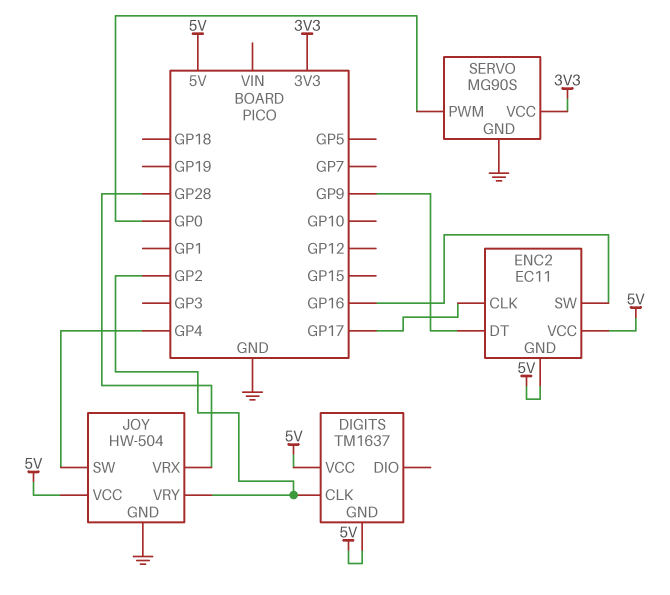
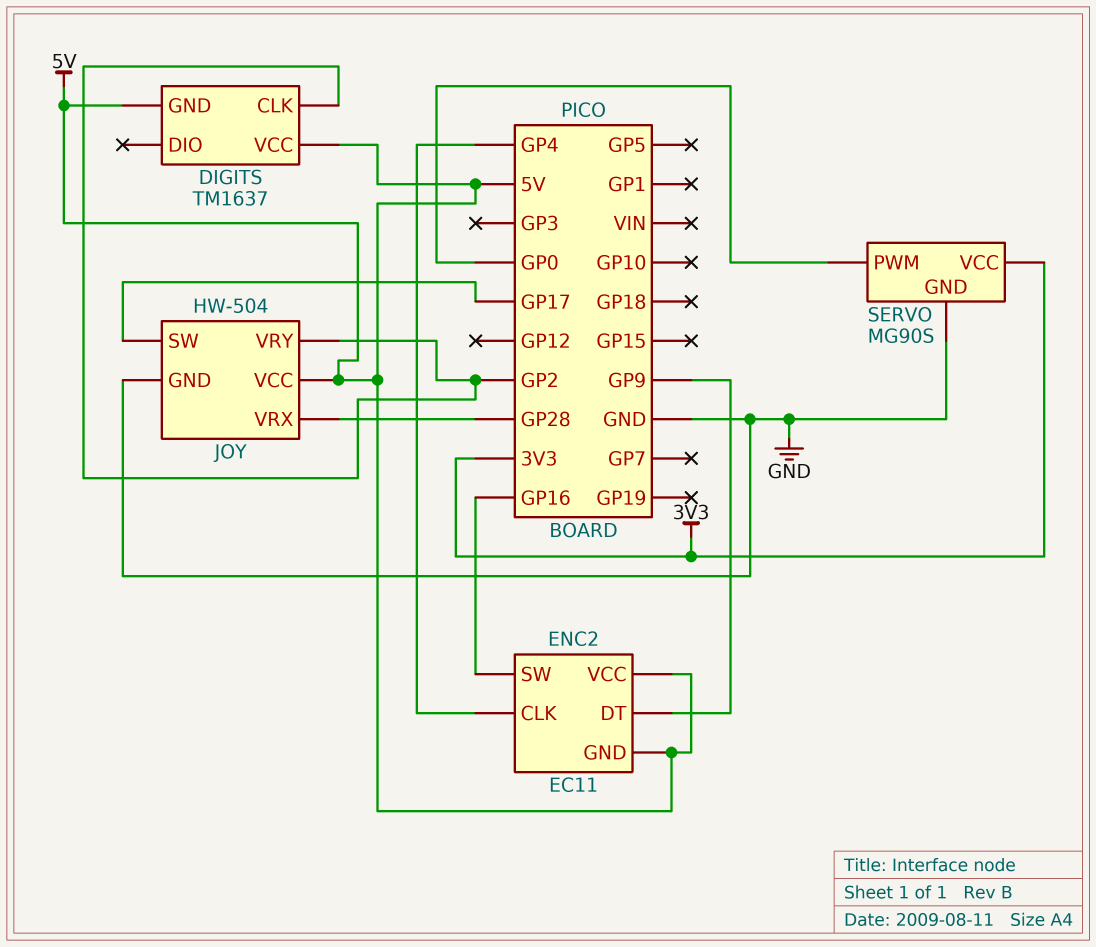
ENC2 pin CLK: GP17 -> GP4
JOY pin SW: GP4 -> GP17

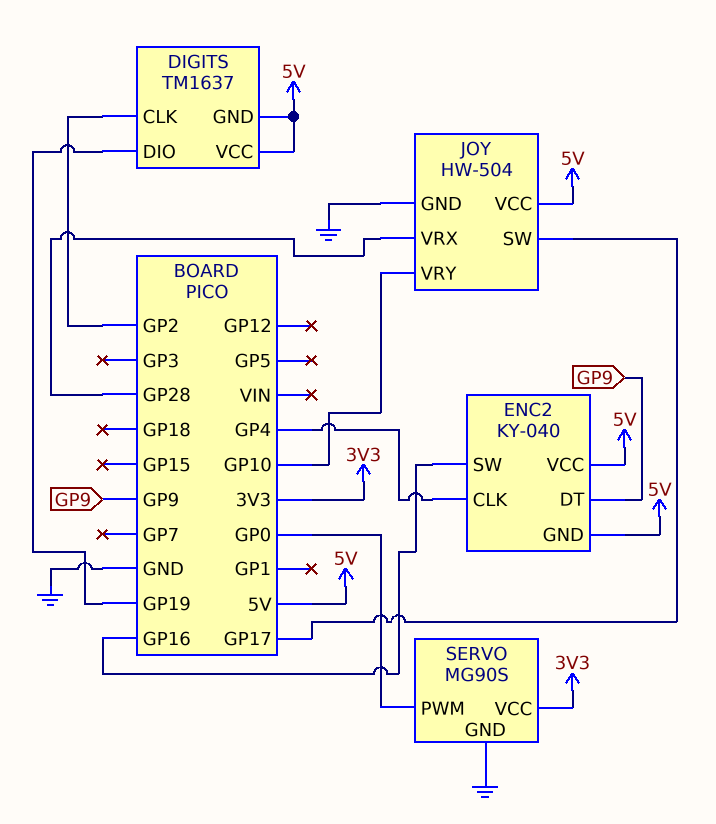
DIGITS pin DIO: none -> GP19
ENC2: EC11 -> KY-040
JOY pin VRY: GP2 -> GP10

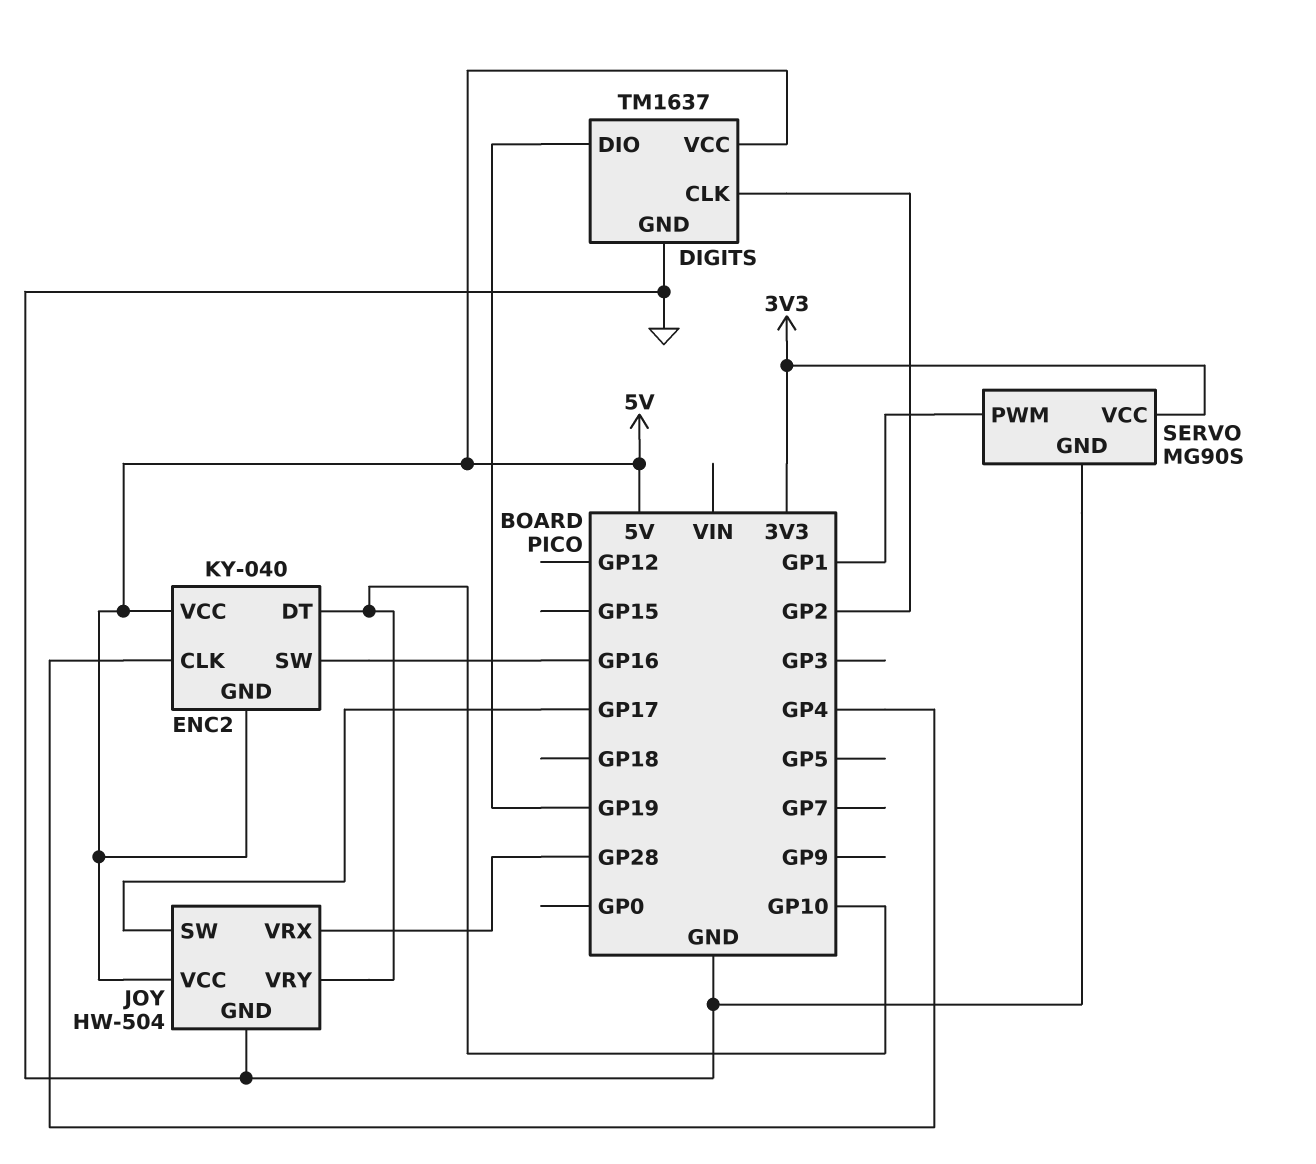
DIGITS pin GND: 5V -> GND
ENC2 pin DT: GP9 -> GP10
SERVO pin PWM: GP0 -> GP1

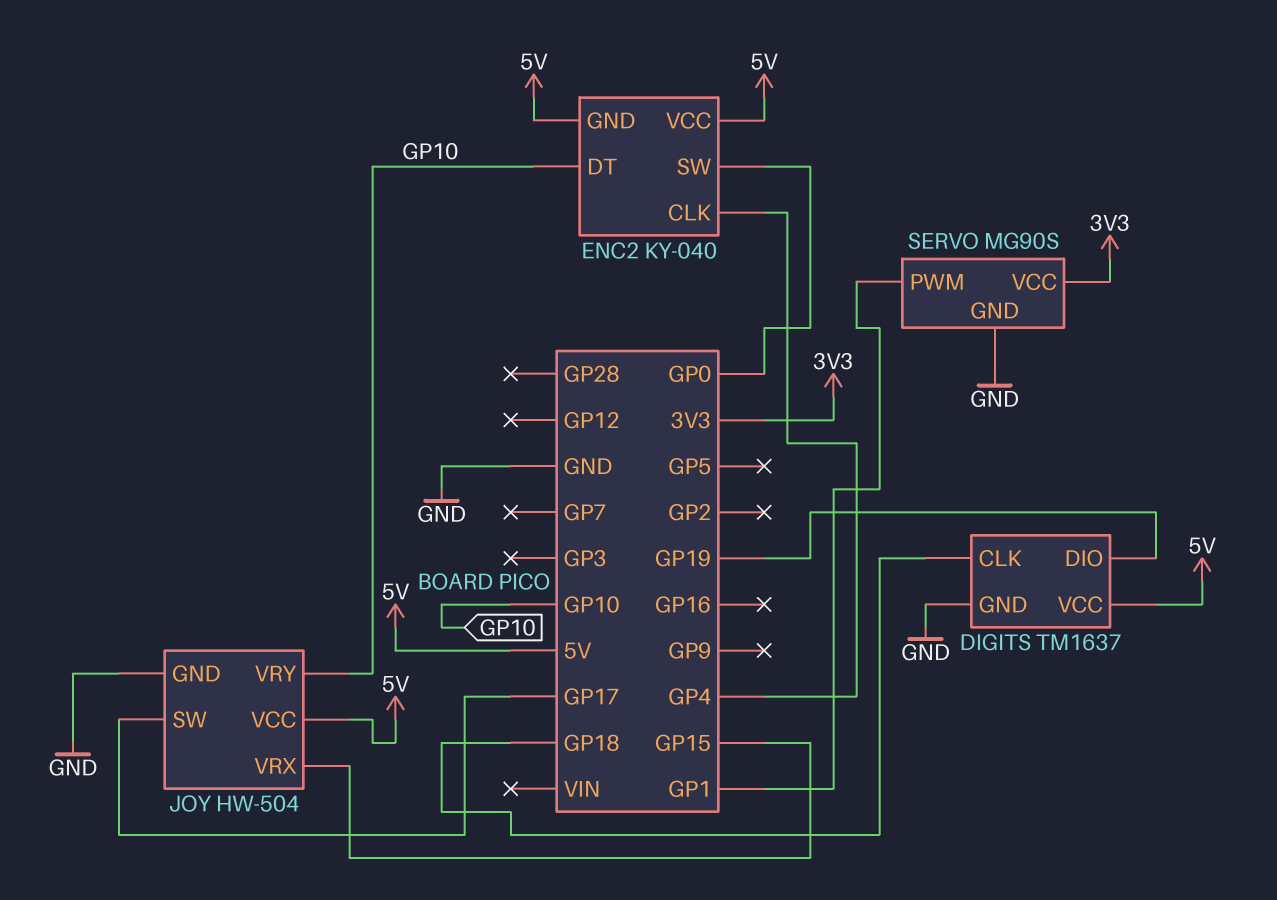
DIGITS pin CLK: GP2 -> GP18
ENC2 pin SW: GP16 -> GP0
JOY pin VRX: GP28 -> GP15

